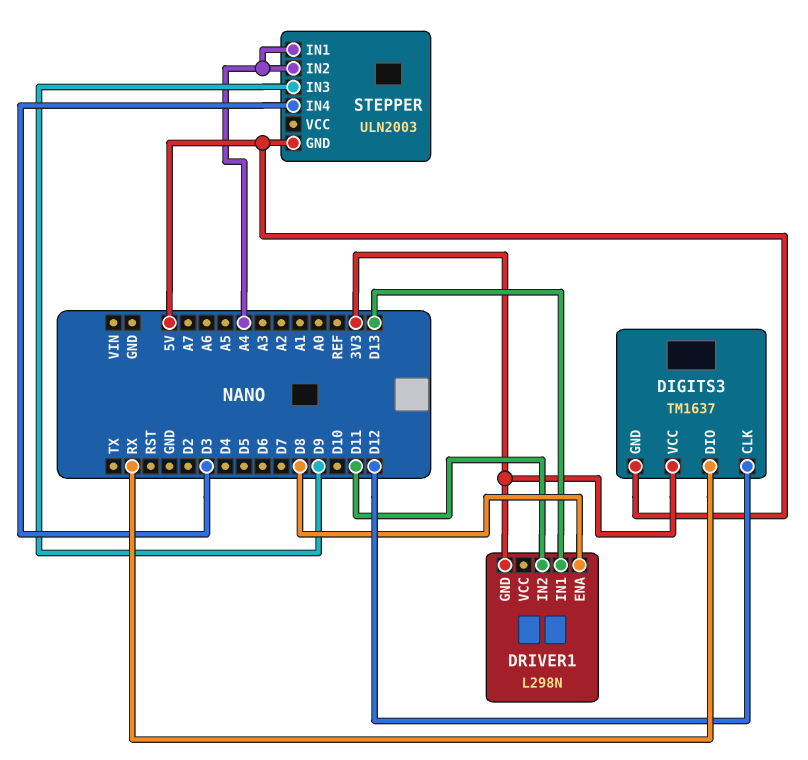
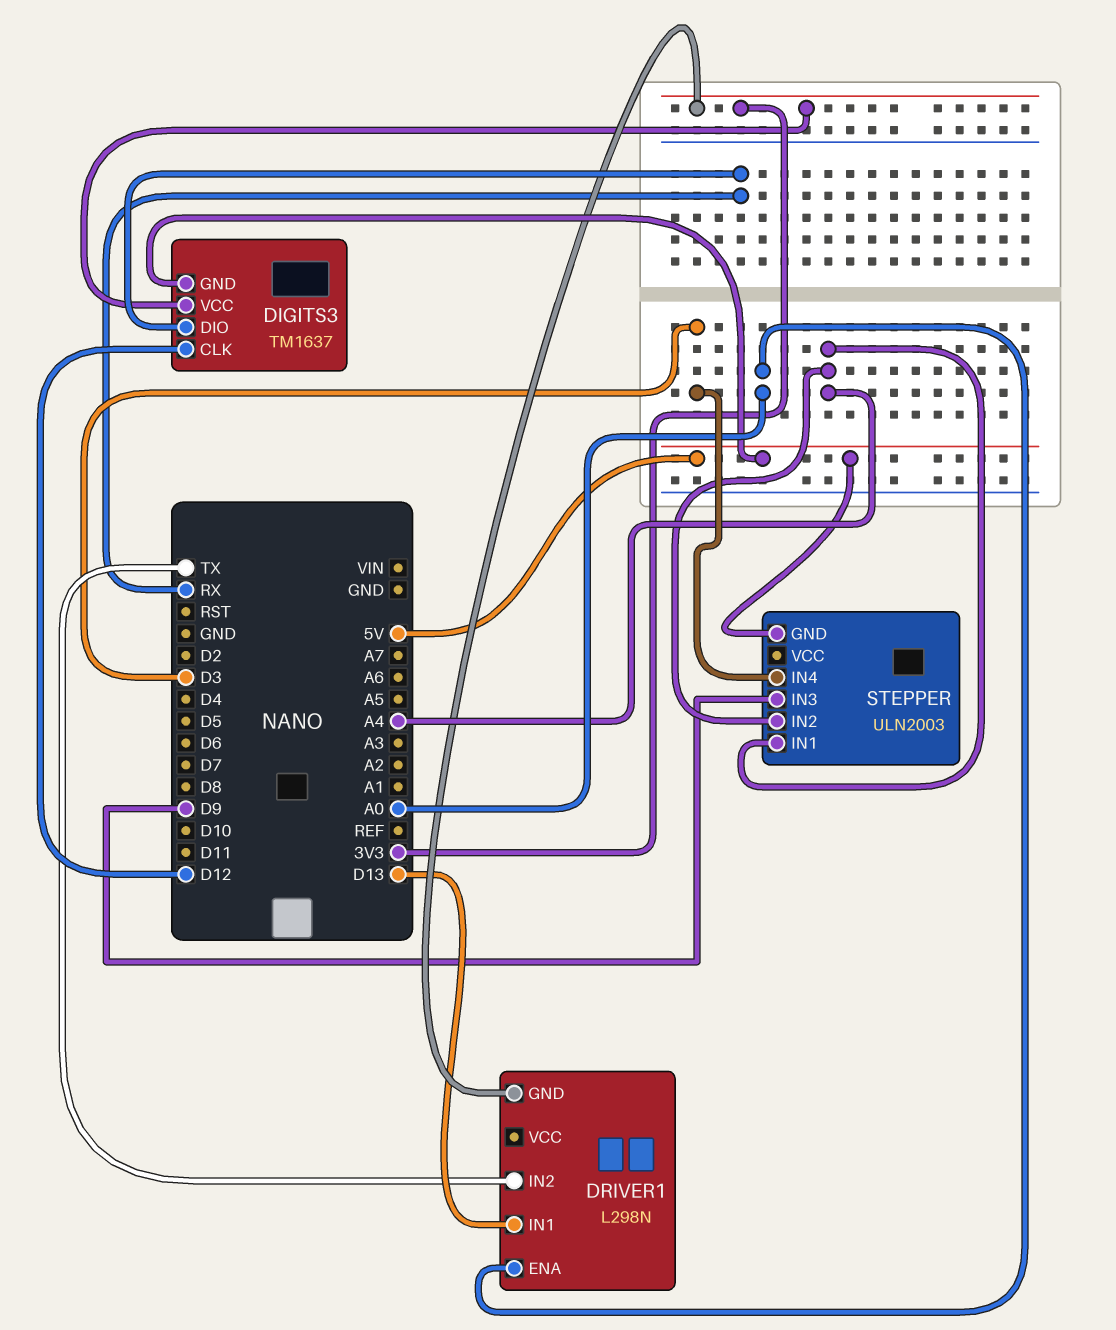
DRIVER1 pin ENA: D8 -> A0
DRIVER1 pin IN2: D11 -> TX

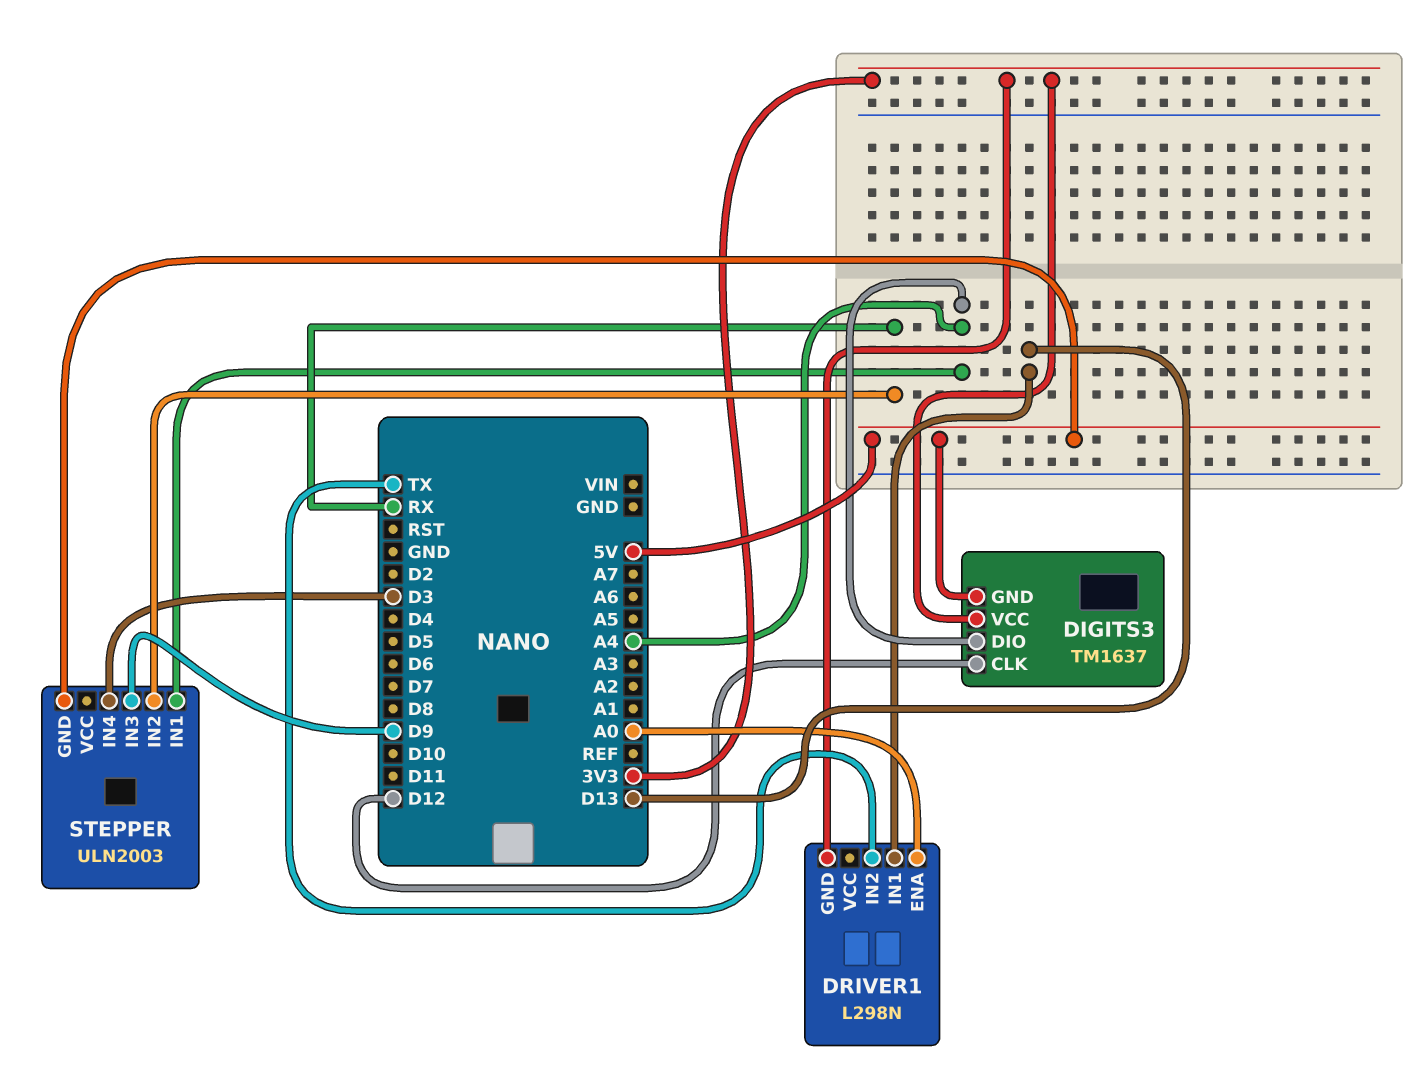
DIGITS3 pin DIO: RX -> A4
STEPPER pin IN2: A4 -> RX

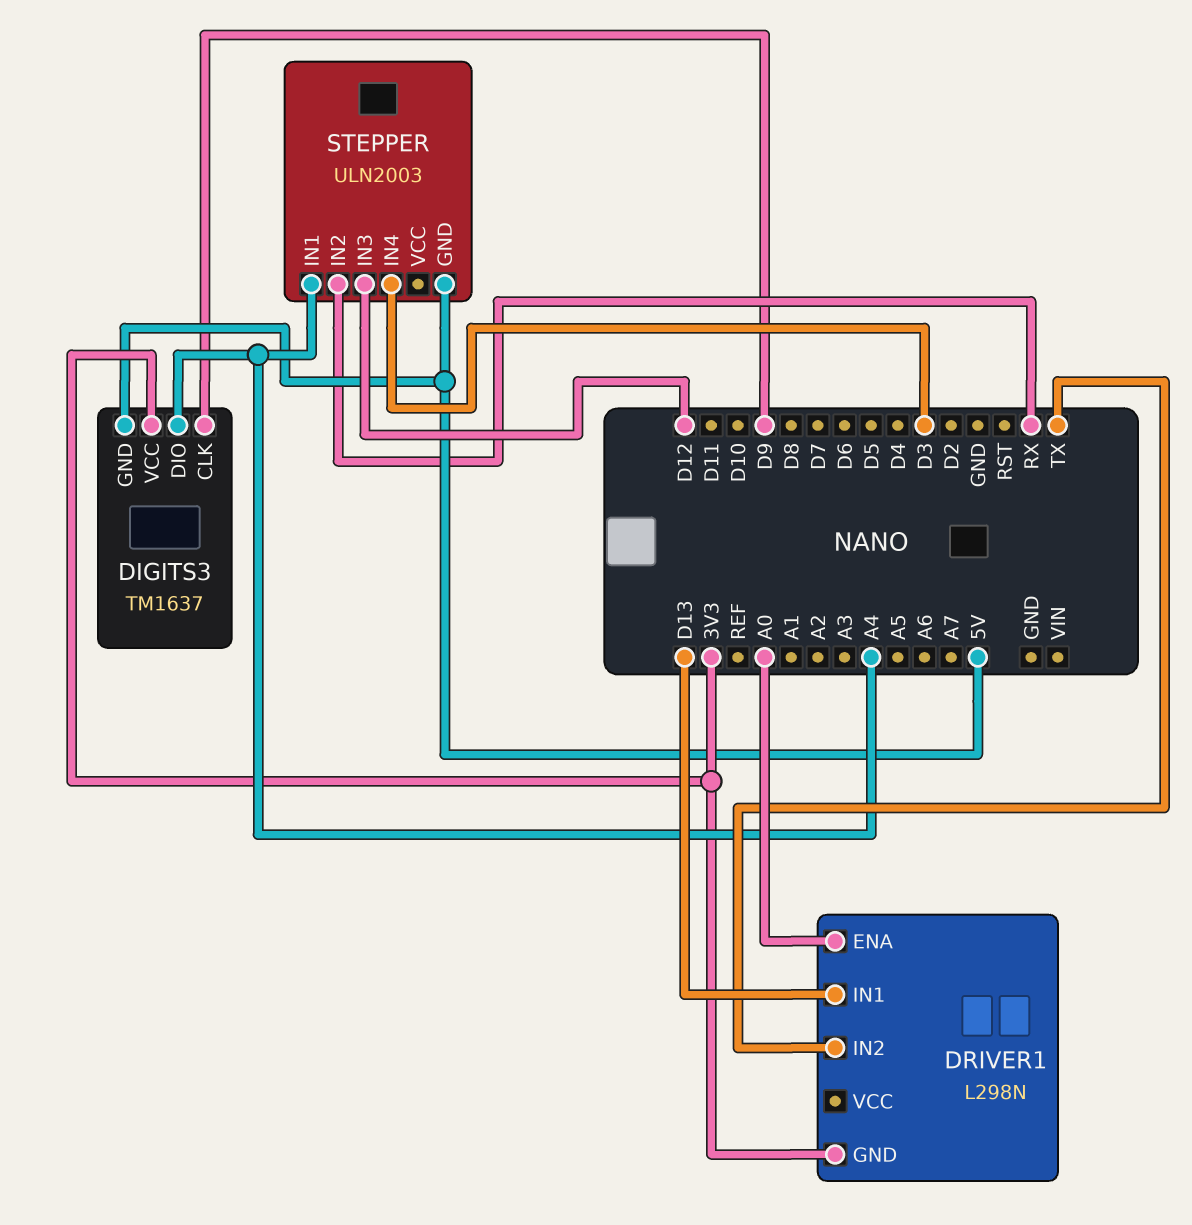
DIGITS3 pin CLK: D12 -> D9
STEPPER pin IN3: D9 -> D12

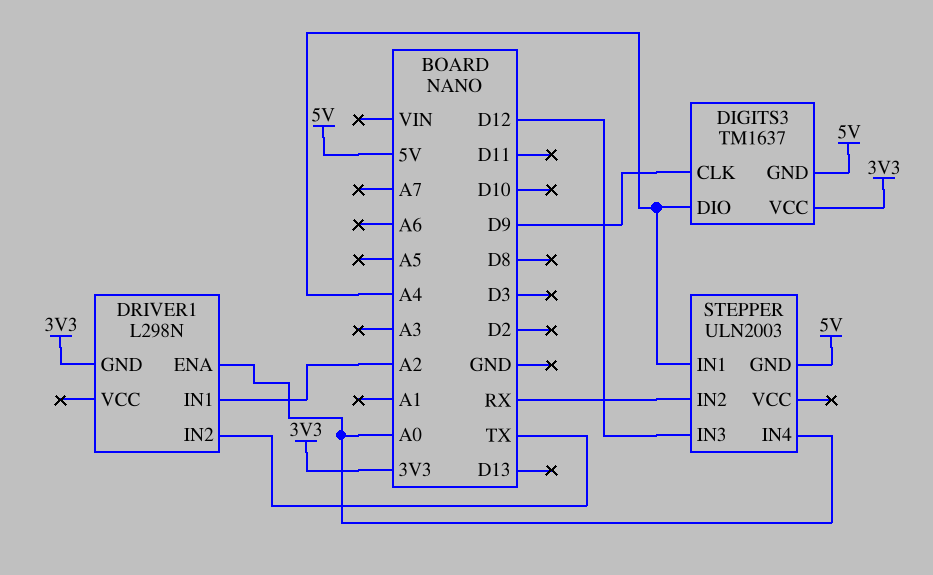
DRIVER1 pin IN1: D13 -> A2
STEPPER pin IN4: D3 -> A0

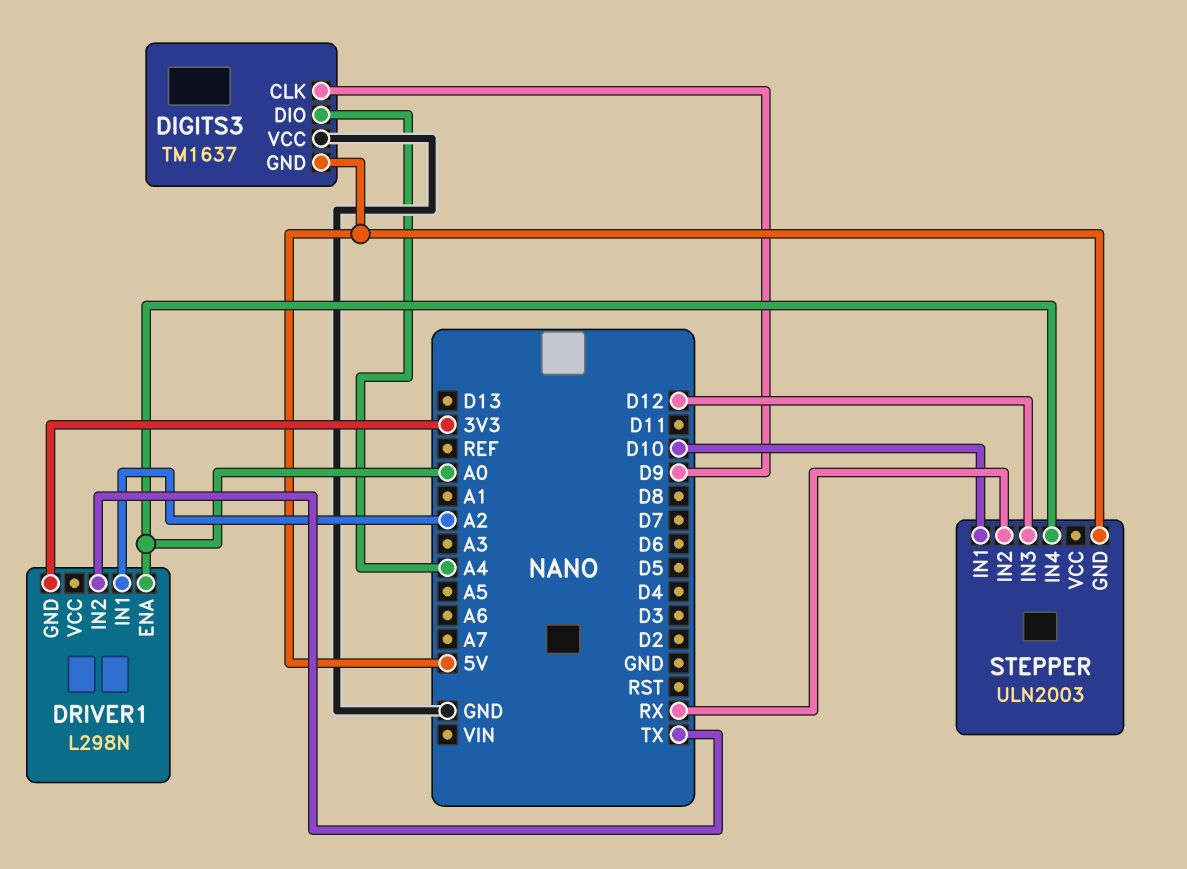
DIGITS3 pin VCC: 3V3 -> GND
STEPPER pin IN1: A4 -> D10

